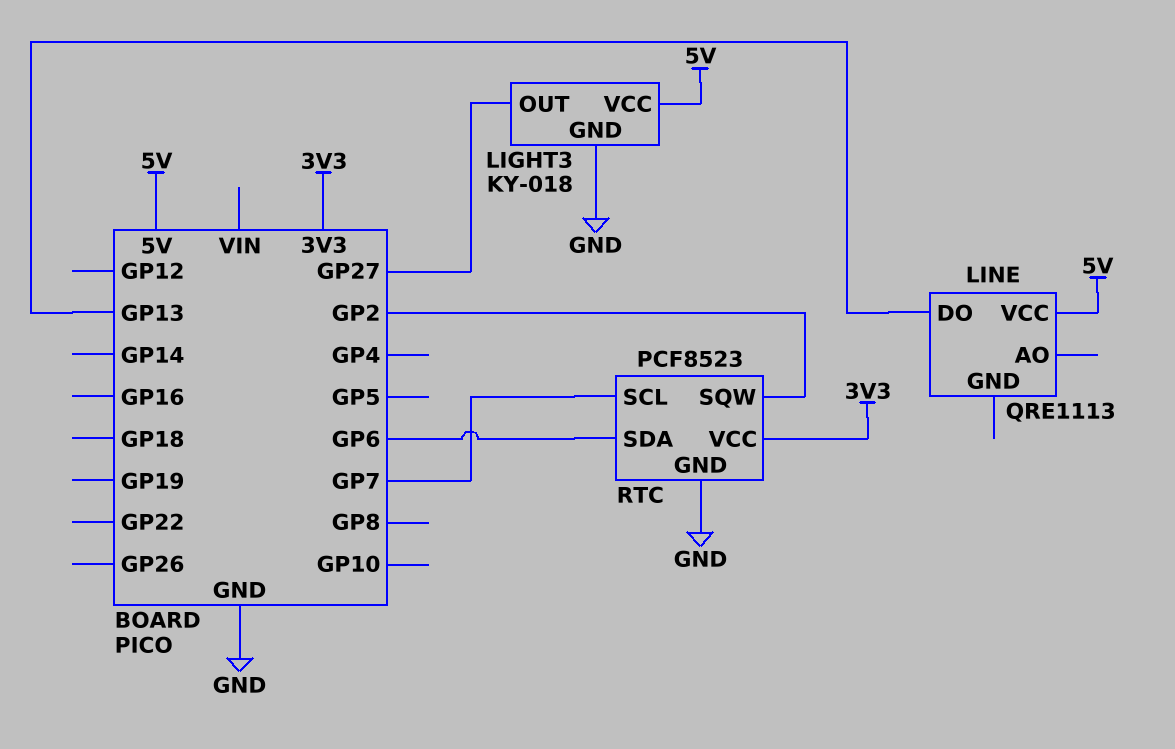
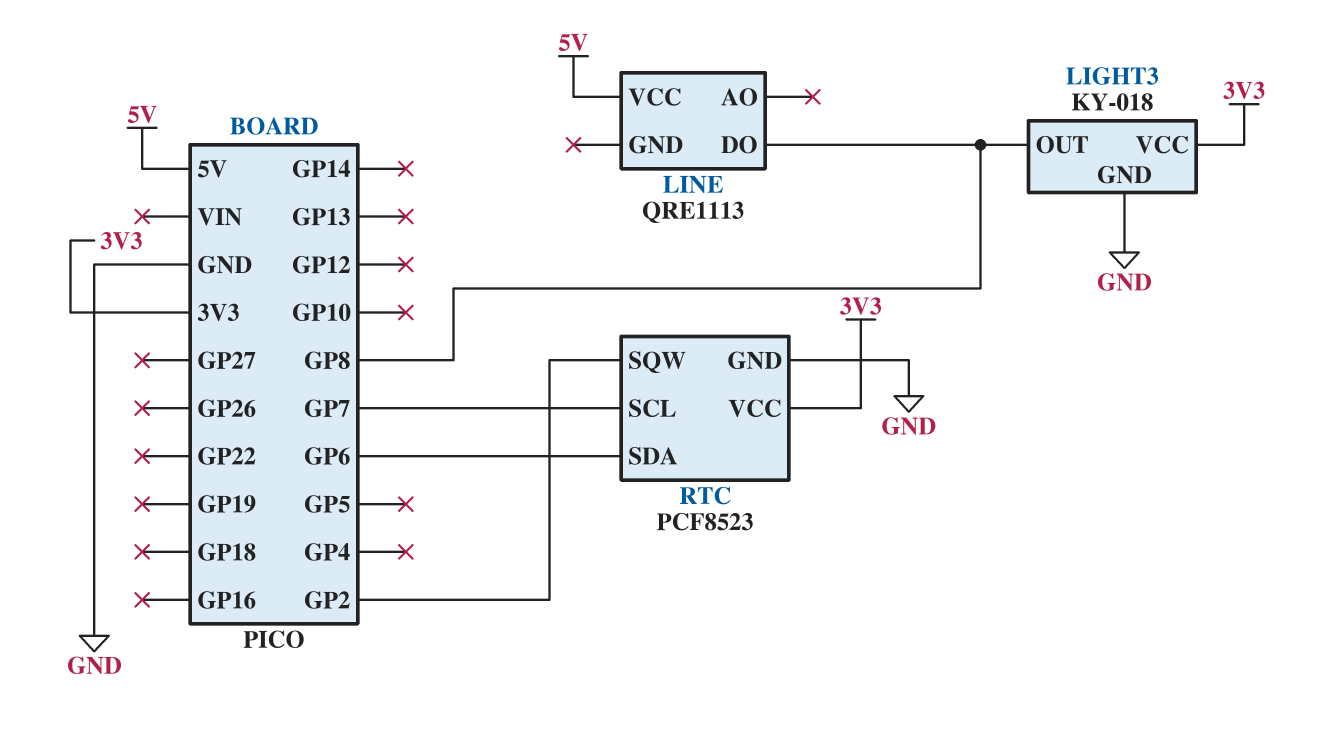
LIGHT3 pin OUT: GP27 -> GP8
LIGHT3 pin VCC: 5V -> 3V3
LINE pin DO: GP13 -> GP8

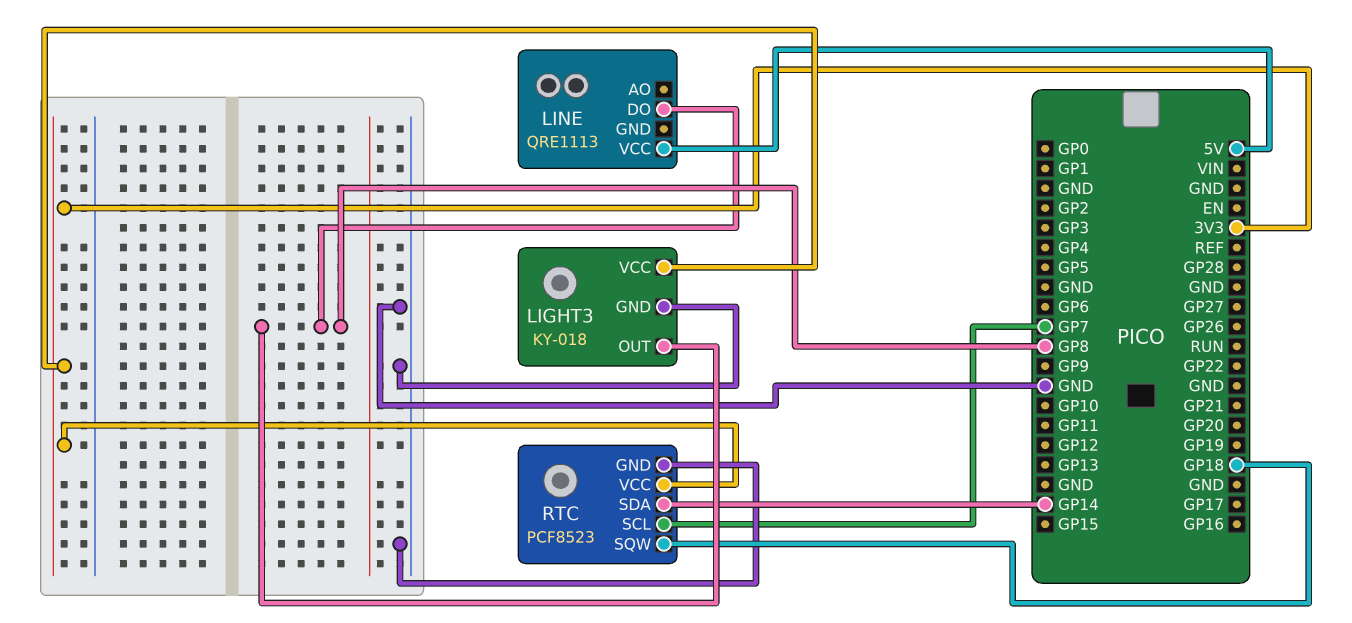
RTC pin SDA: GP6 -> GP14
RTC pin SQW: GP2 -> GP18

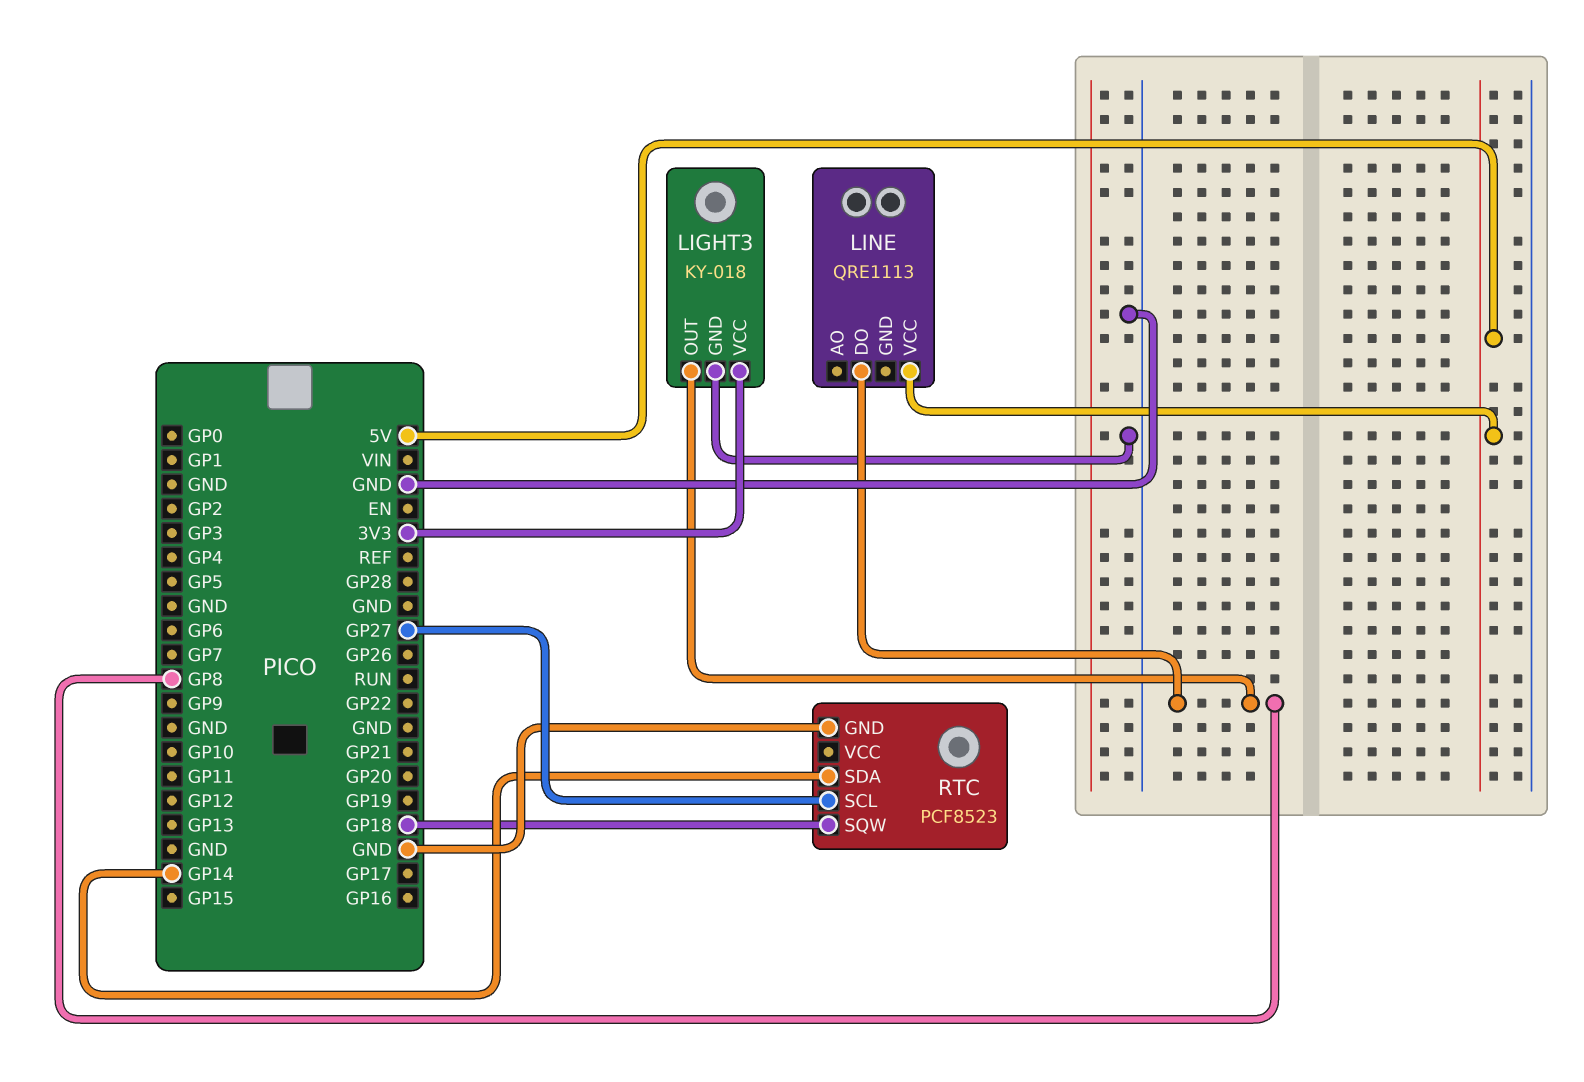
RTC pin SCL: GP7 -> GP27
RTC pin VCC: 3V3 -> none

